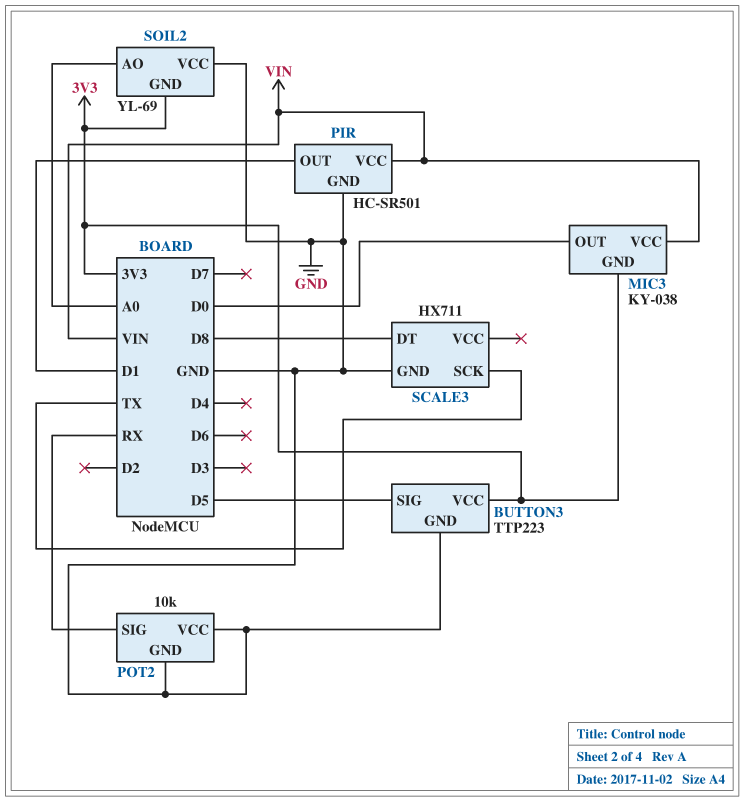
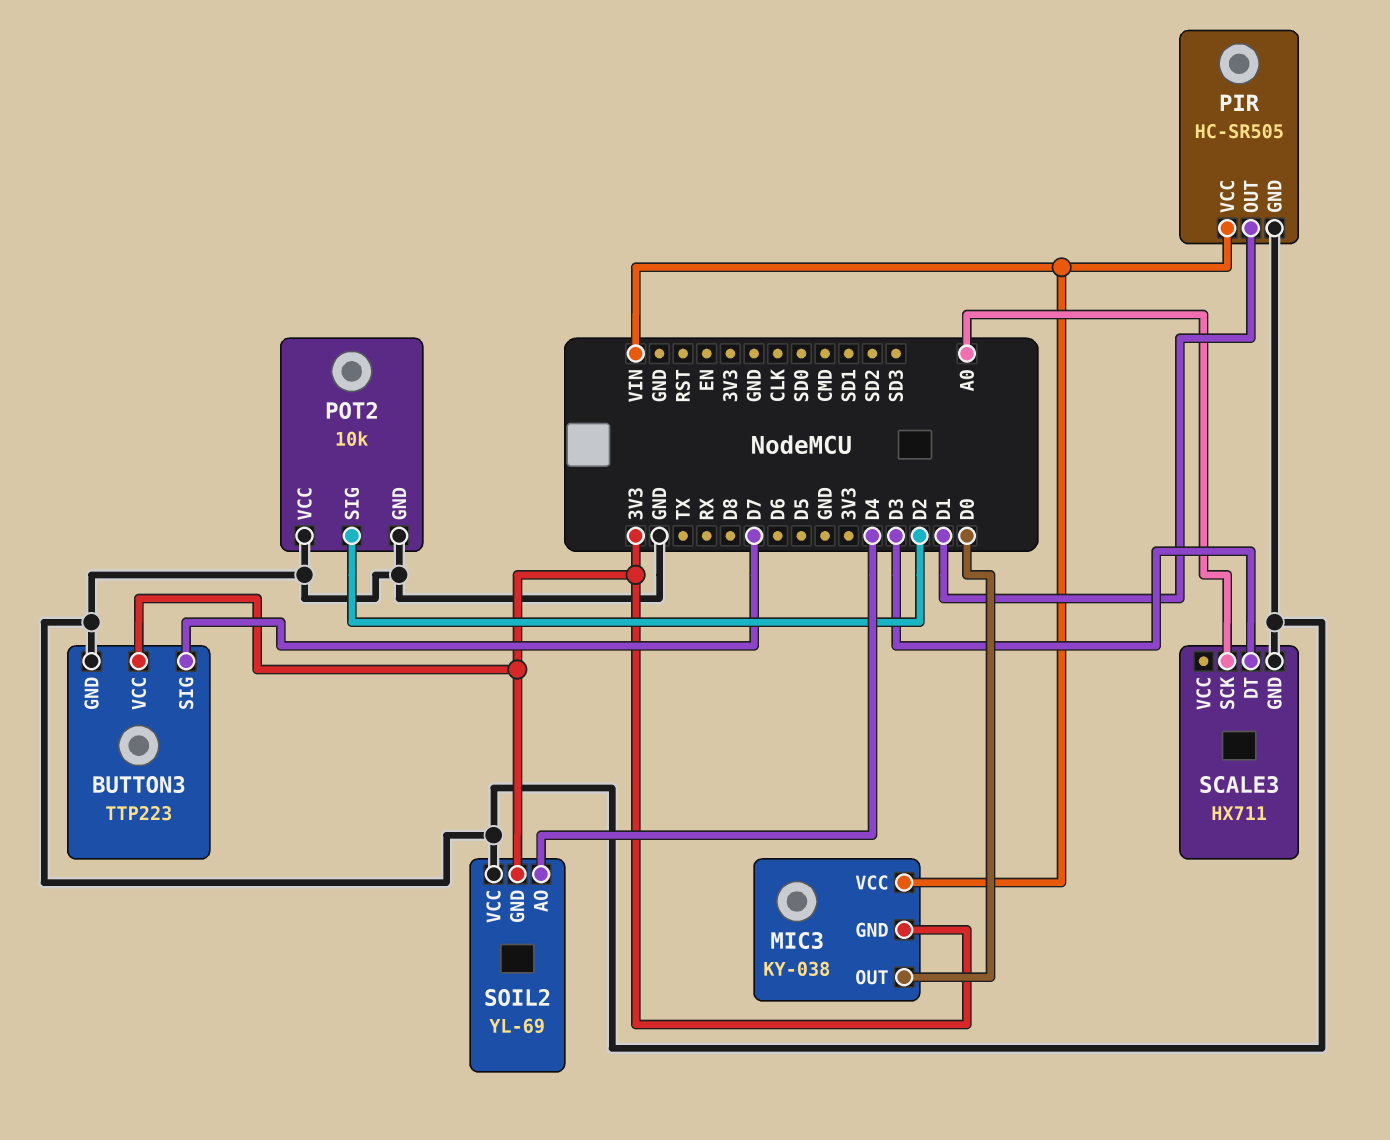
BUTTON3 pin SIG: D5 -> D7
PIR: HC-SR501 -> HC-SR505
POT2 pin SIG: RX -> D2
SCALE3 pin DT: D8 -> D3
SCALE3 pin SCK: TX -> A0
SOIL2 pin AO: A0 -> D4

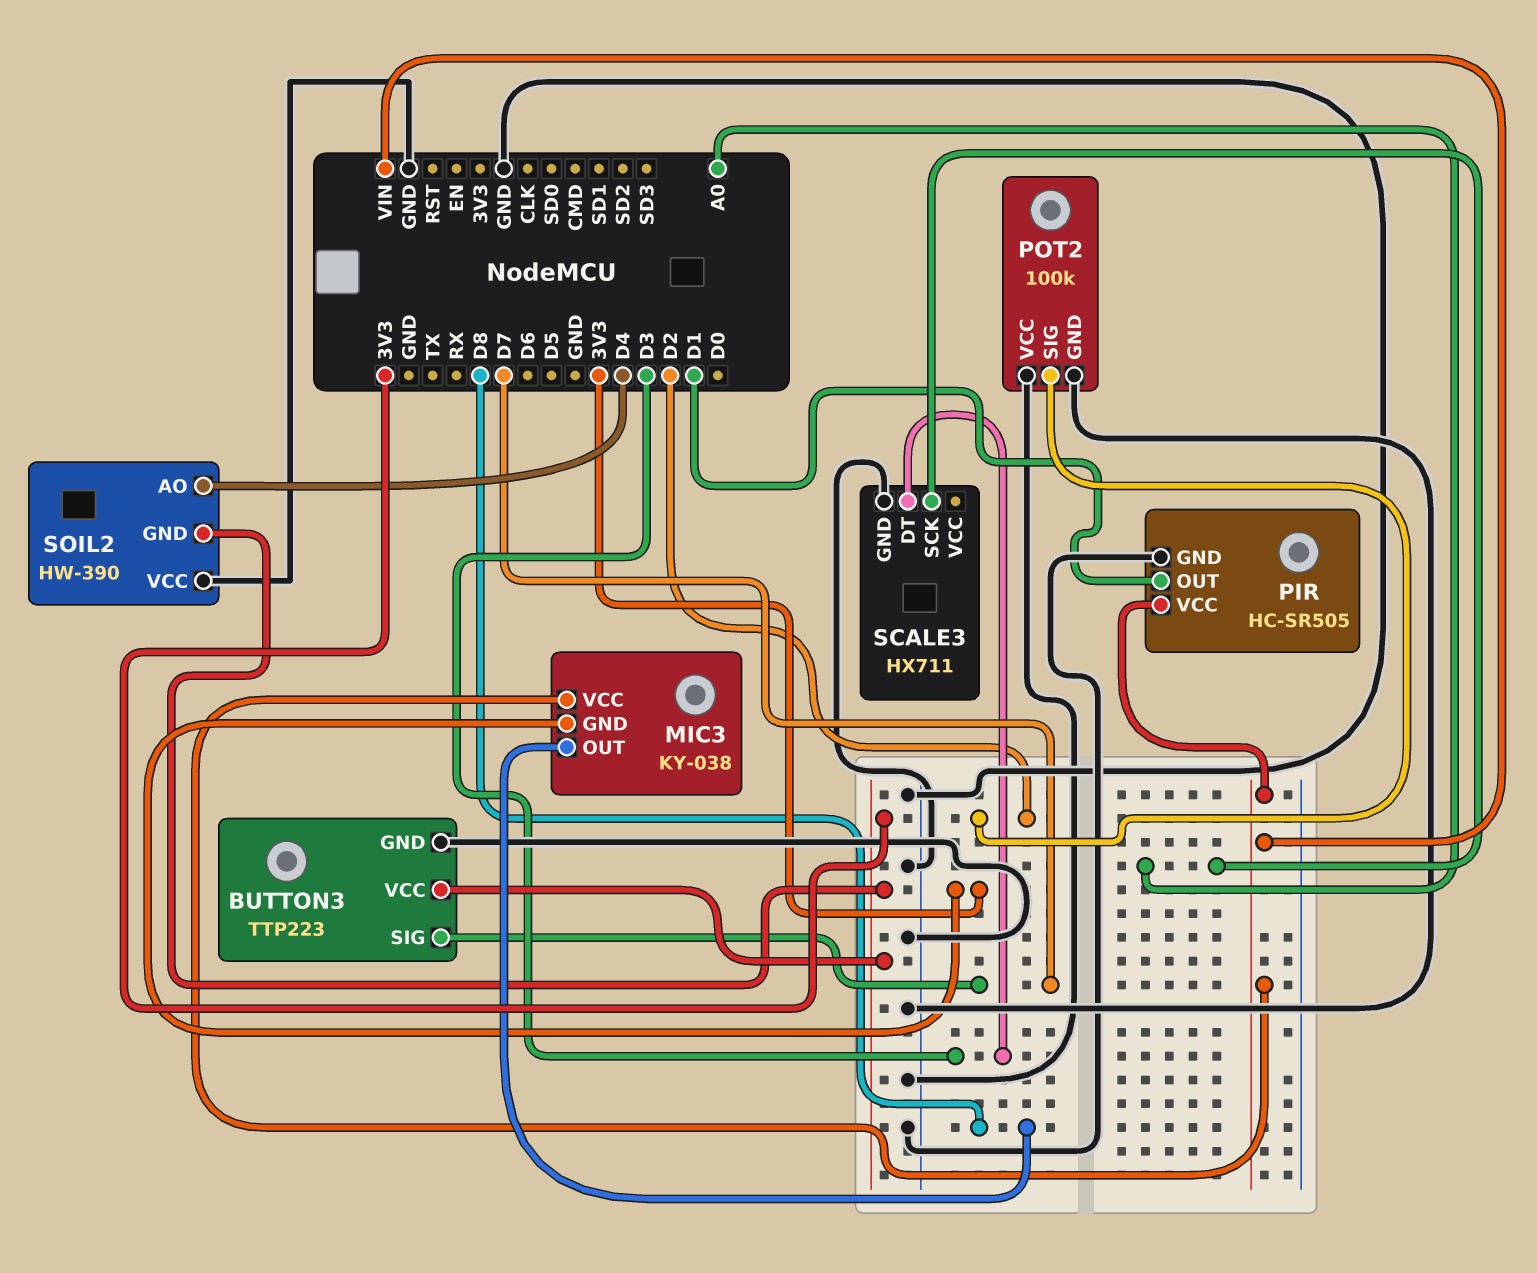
MIC3 pin OUT: D0 -> D8
POT2: 10k -> 100k
SOIL2: YL-69 -> HW-390

